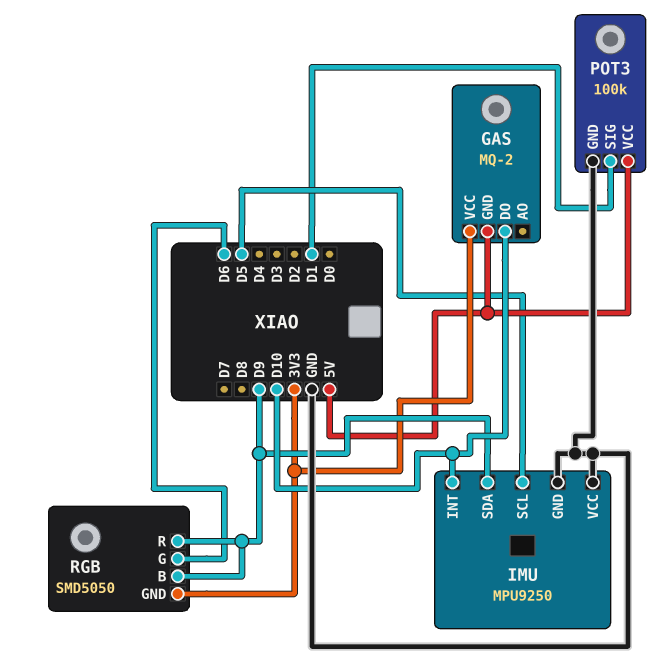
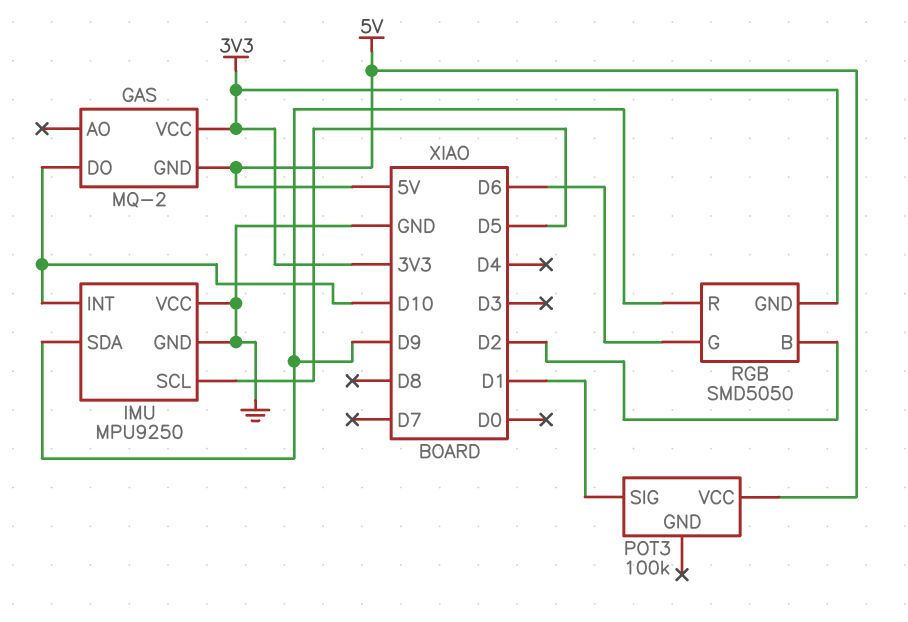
POT3 pin GND: GND -> none
RGB pin B: D9 -> D2

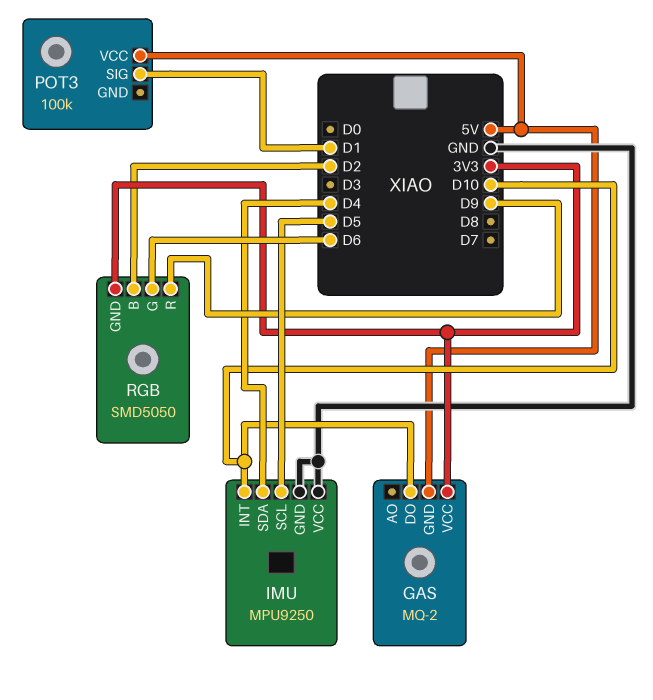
IMU pin SDA: D9 -> D4

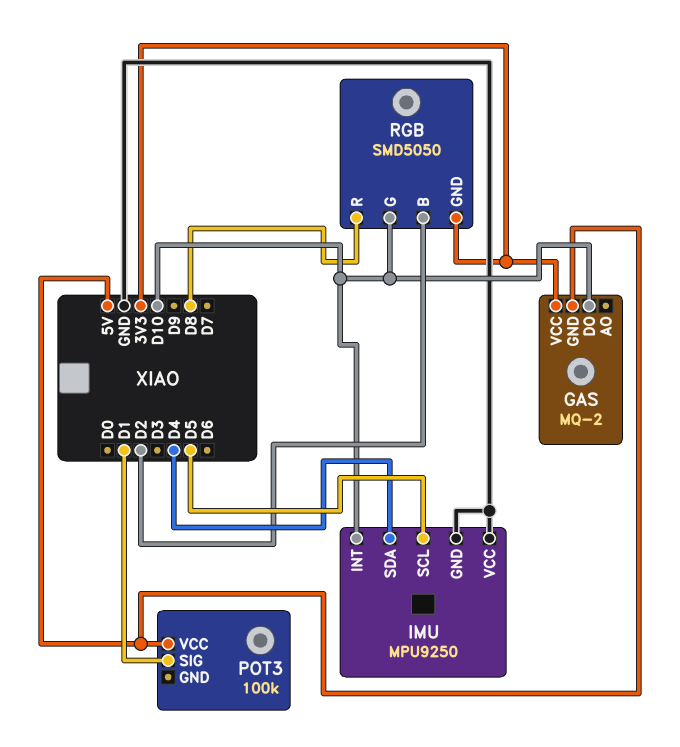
RGB pin G: D6 -> D10
RGB pin R: D9 -> D8

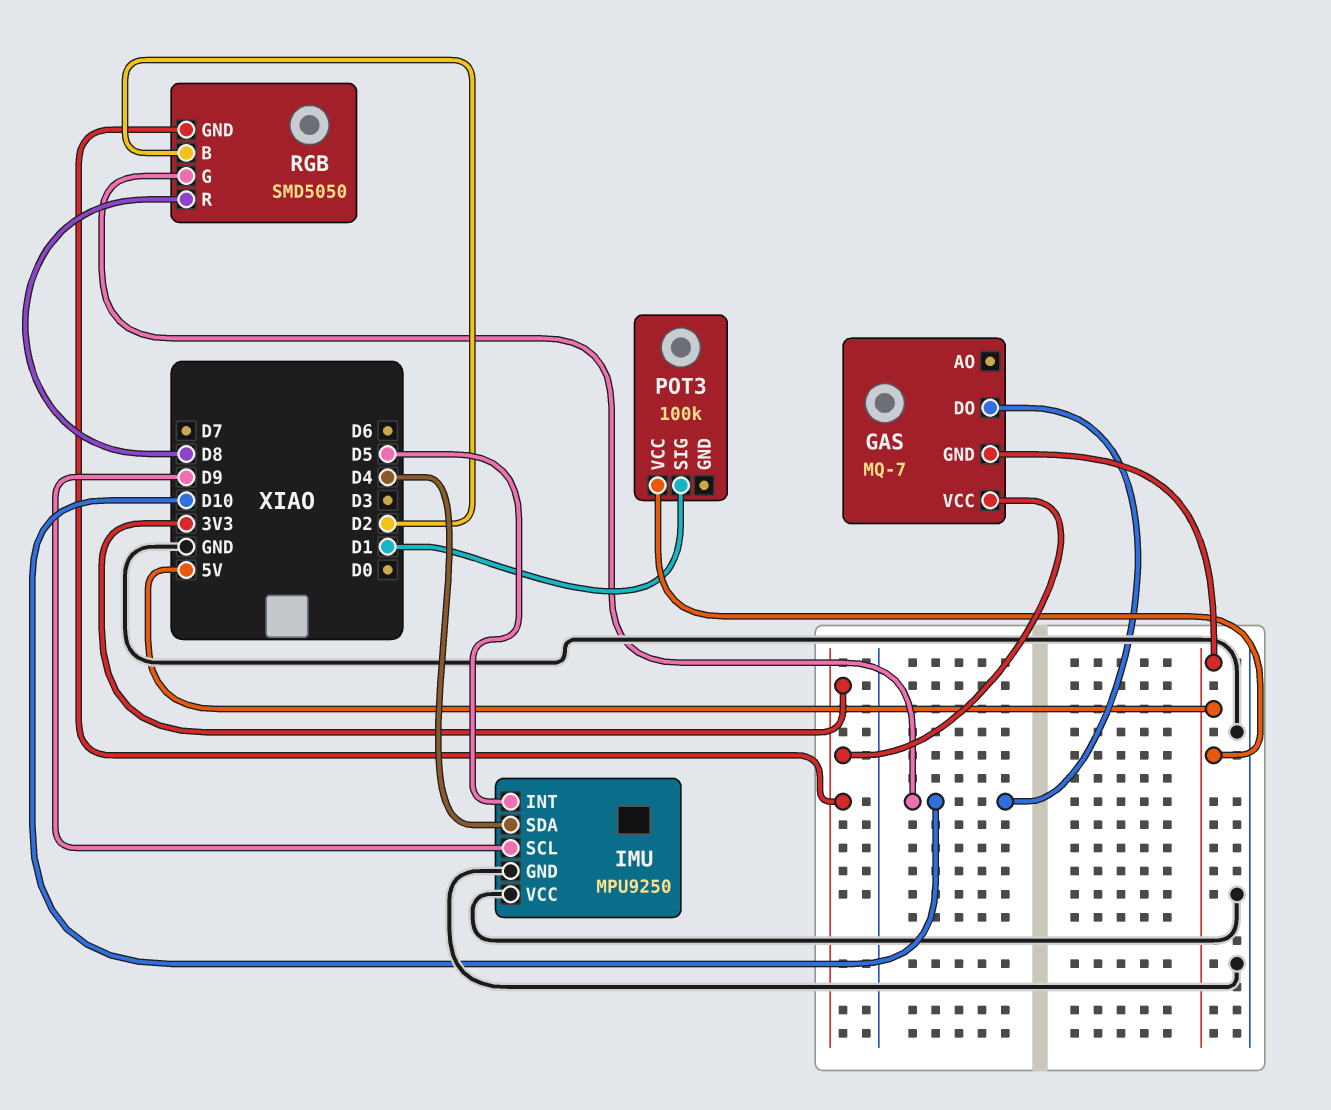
GAS: MQ-2 -> MQ-7
IMU pin INT: D10 -> D5
IMU pin SCL: D5 -> D9

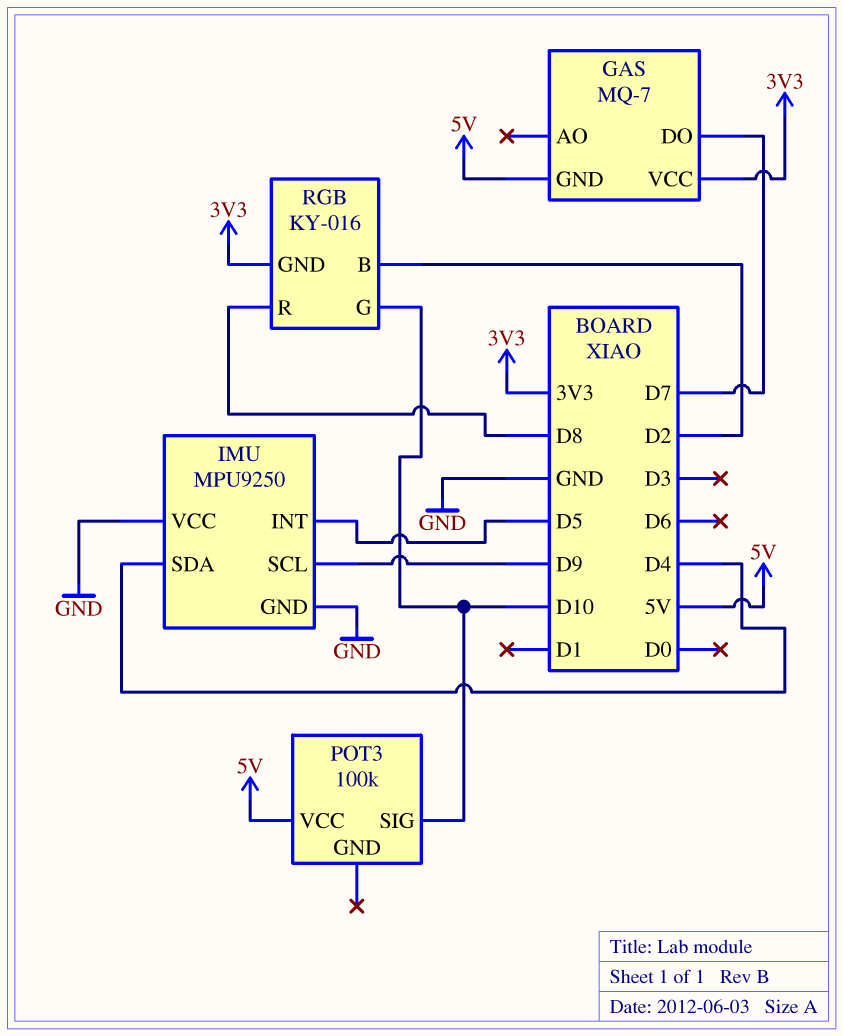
GAS pin DO: D10 -> D7
POT3 pin SIG: D1 -> D10
RGB: SMD5050 -> KY-016

